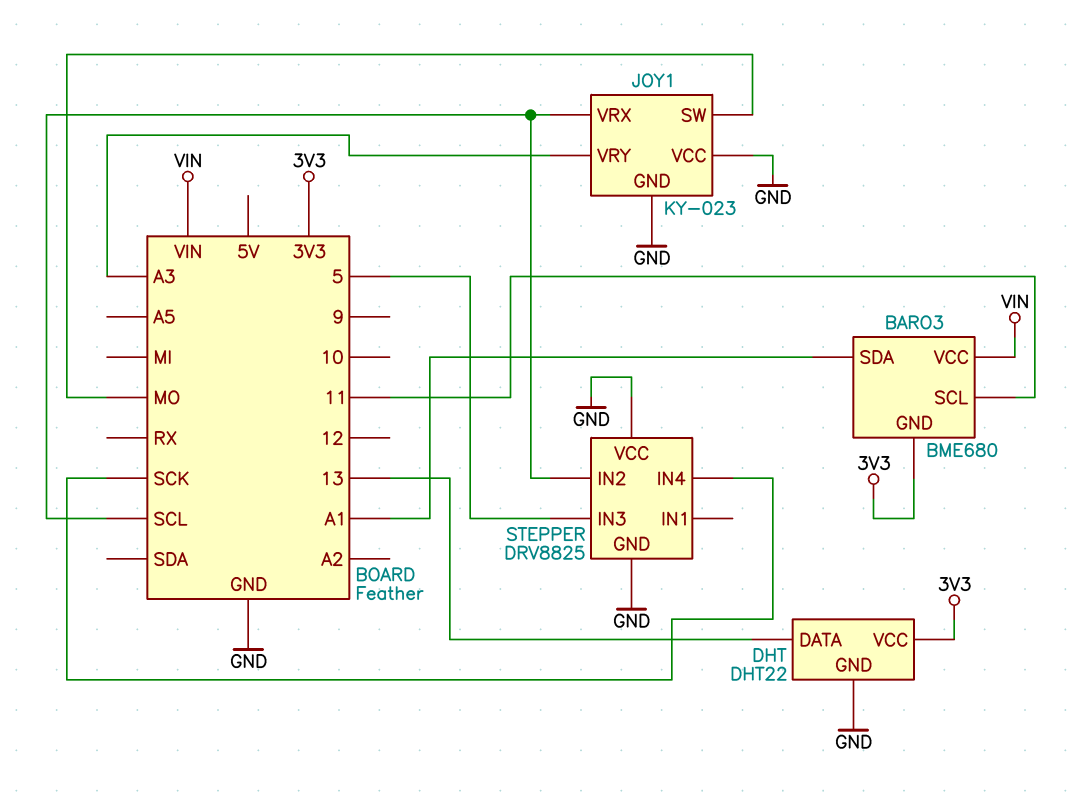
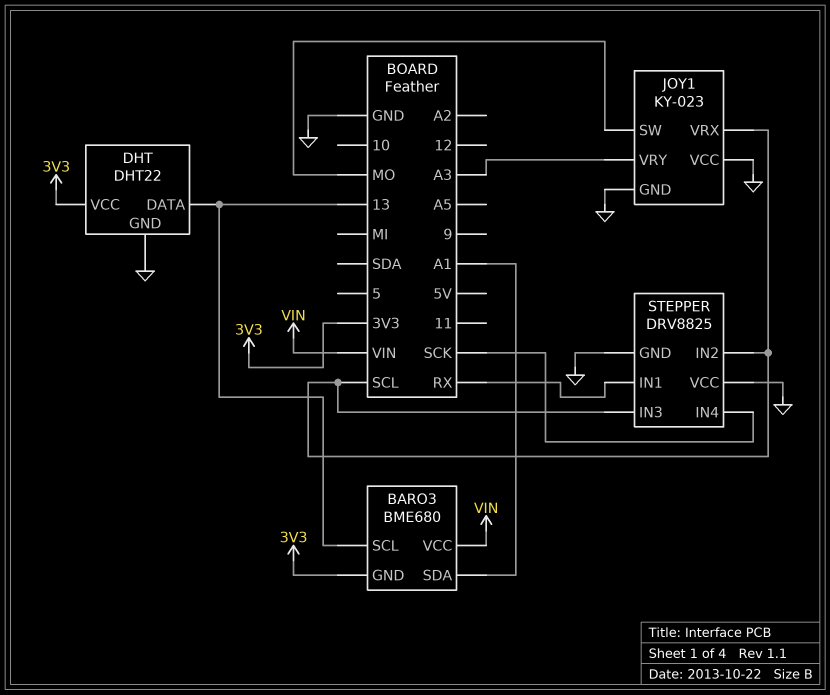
BARO3 pin SCL: 11 -> 13
STEPPER pin IN1: none -> RX
STEPPER pin IN3: 5 -> SCL

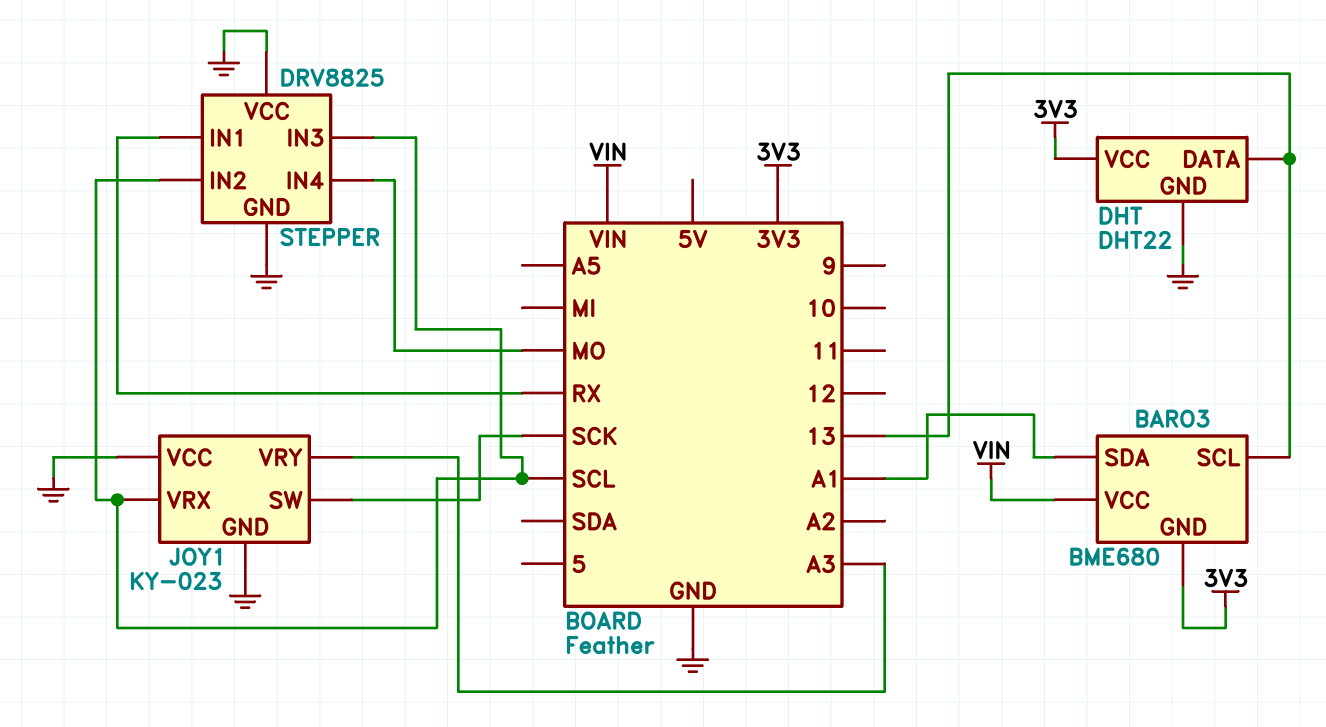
JOY1 pin SW: MO -> SCK
STEPPER pin IN4: SCK -> MO

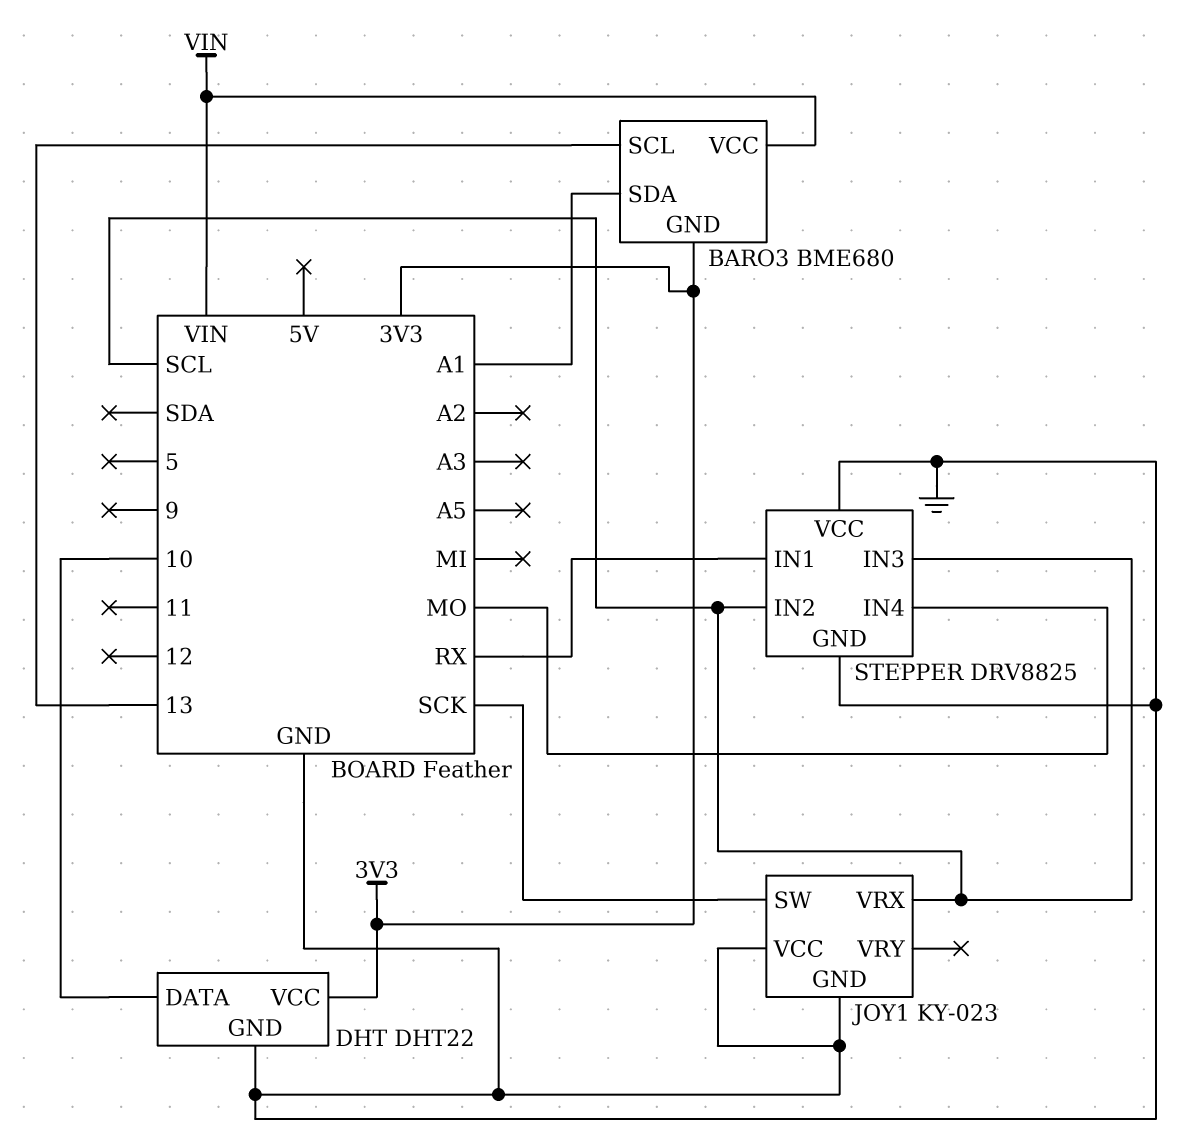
DHT pin DATA: 13 -> 10
JOY1 pin VRY: A3 -> none

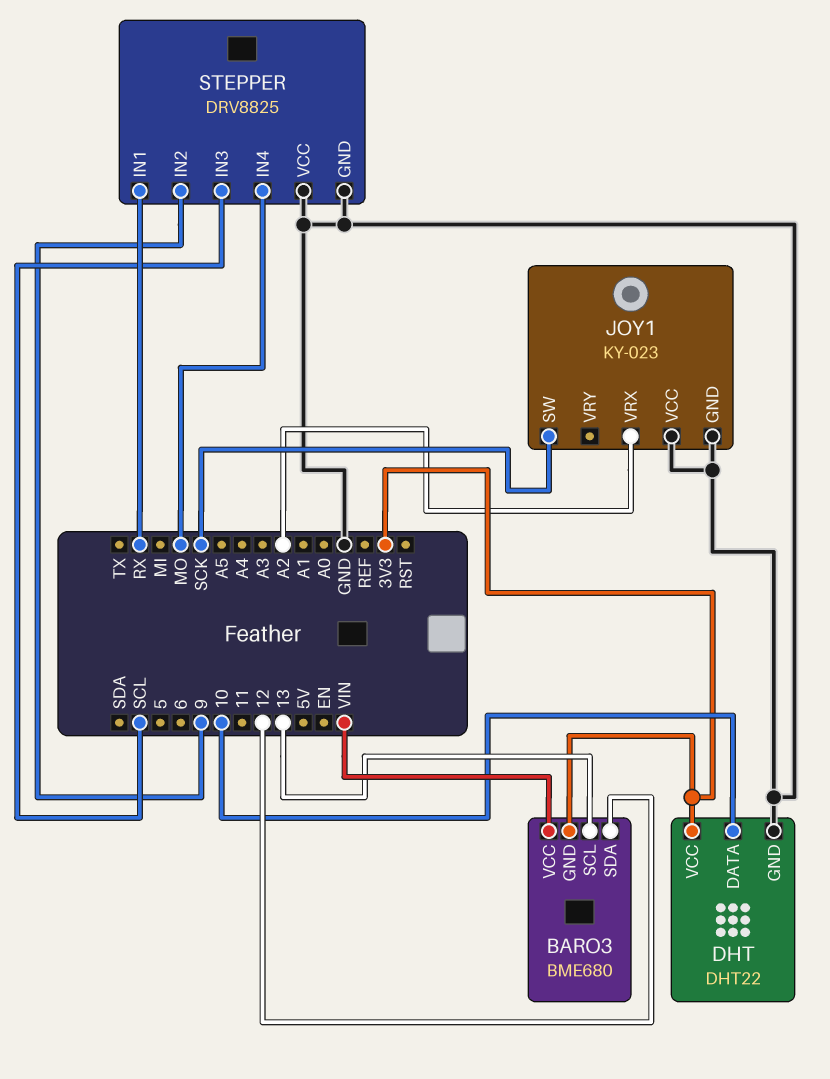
BARO3 pin SDA: A1 -> 12
JOY1 pin VRX: SCL -> A2
STEPPER pin IN2: SCL -> 9

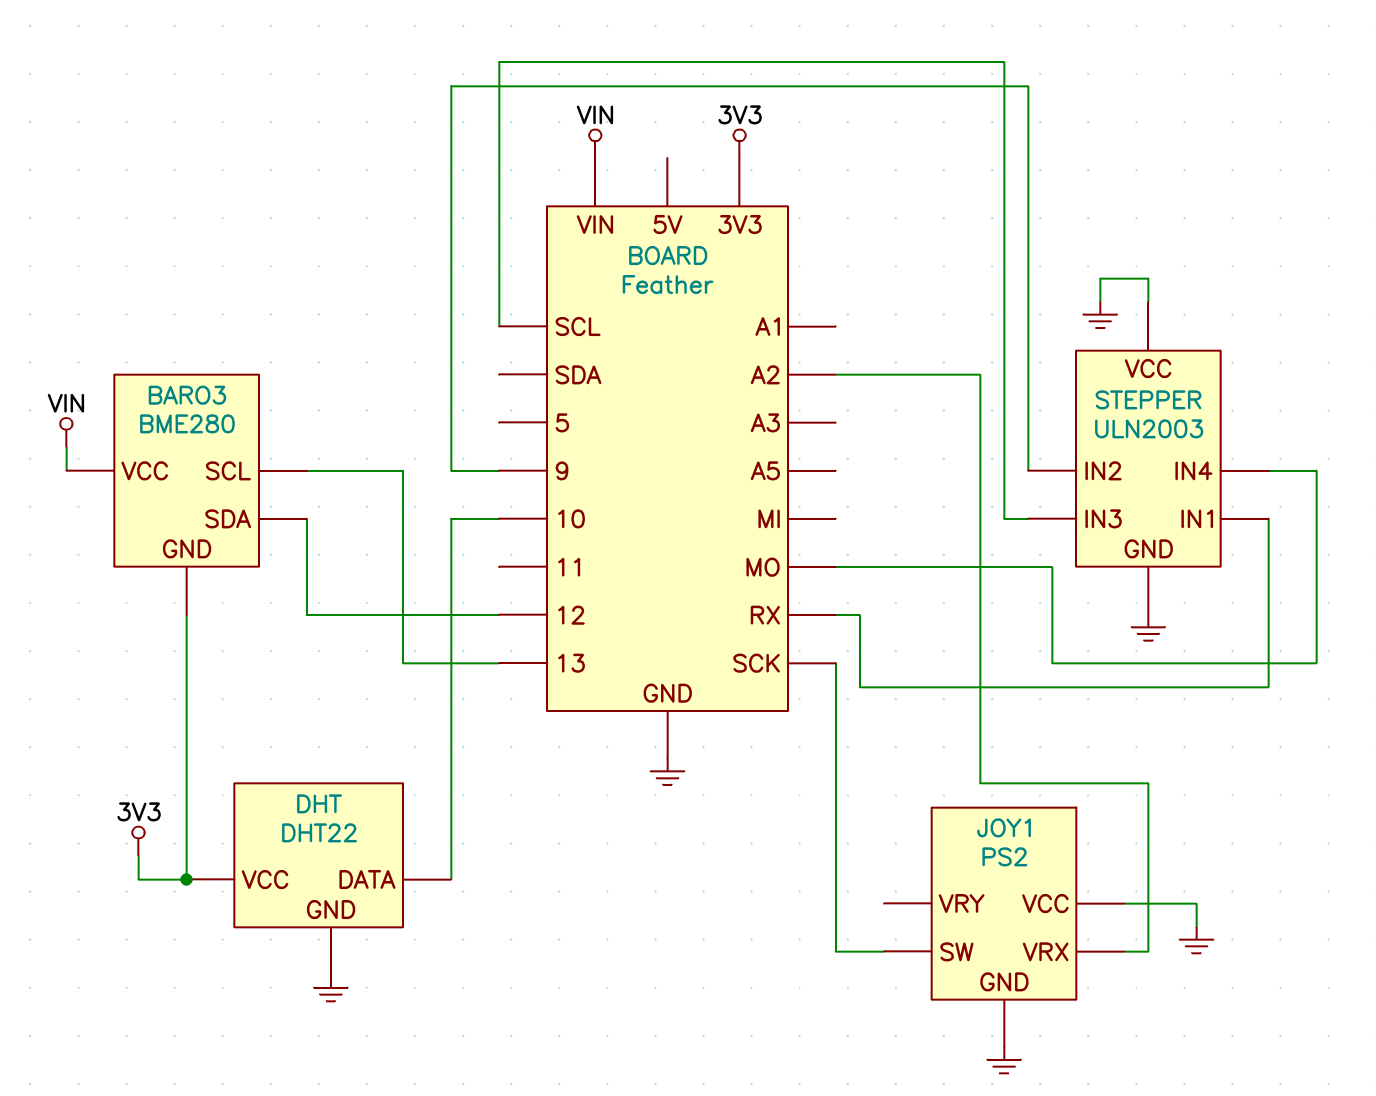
BARO3: BME680 -> BME280
JOY1: KY-023 -> PS2
STEPPER: DRV8825 -> ULN2003

